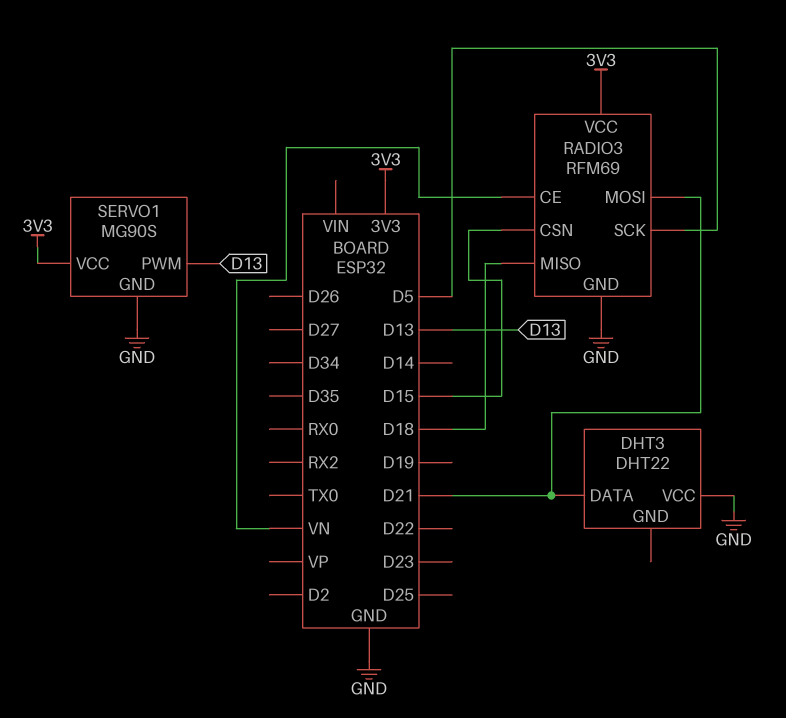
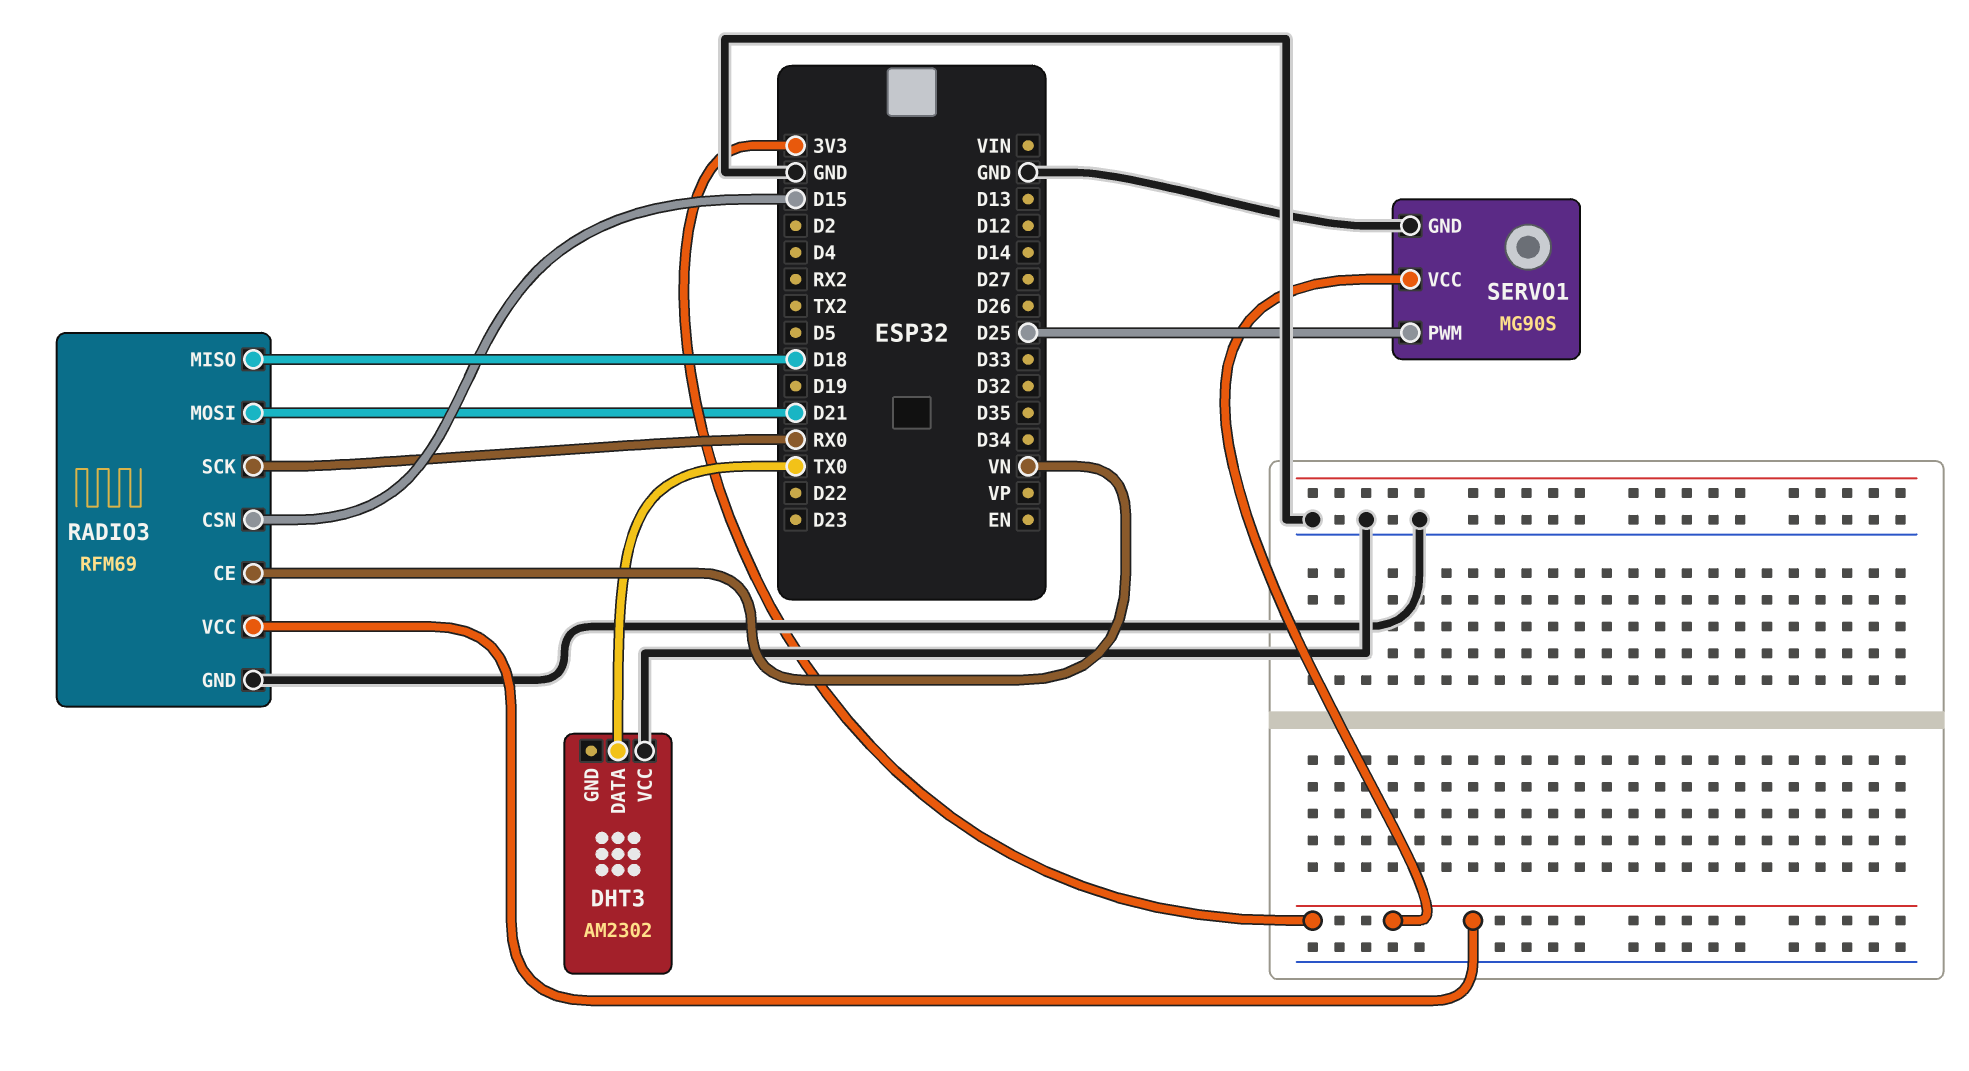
DHT3: DHT22 -> AM2302
DHT3 pin DATA: D21 -> TX0
RADIO3 pin SCK: D5 -> RX0
SERVO1 pin PWM: D13 -> D25

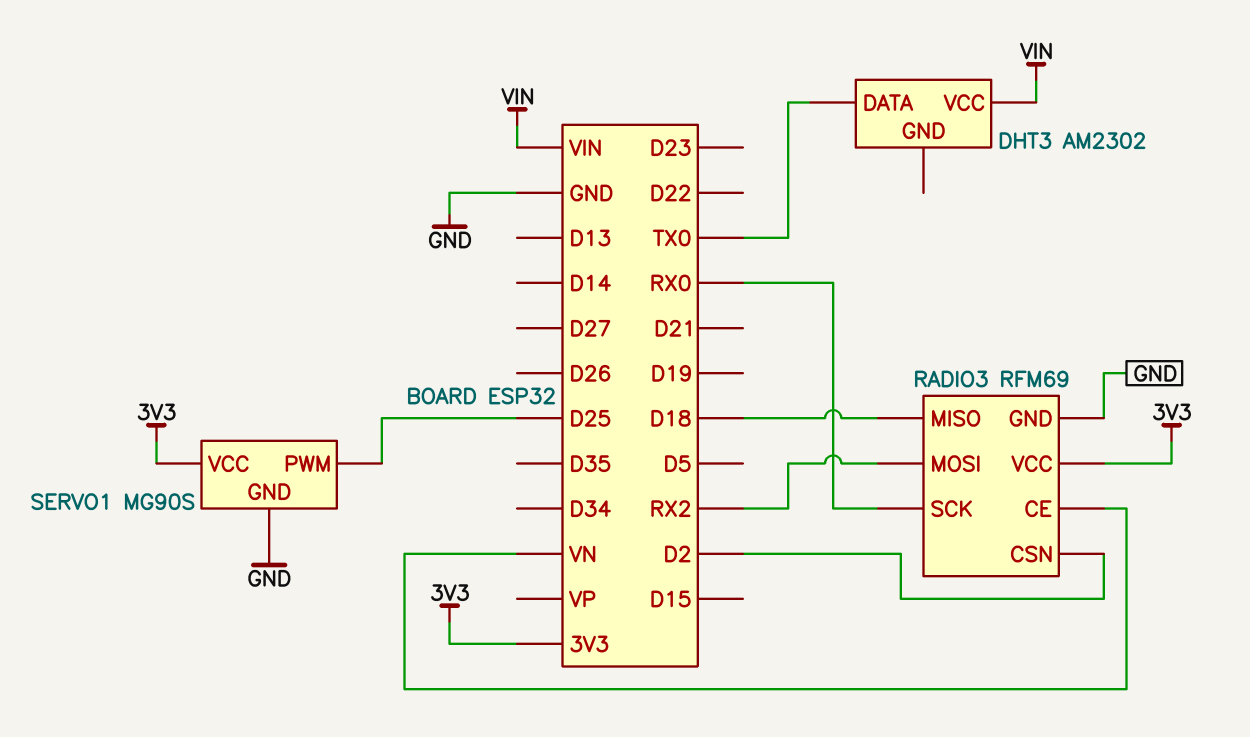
DHT3 pin VCC: GND -> VIN
RADIO3 pin CSN: D15 -> D2
RADIO3 pin MOSI: D21 -> RX2

